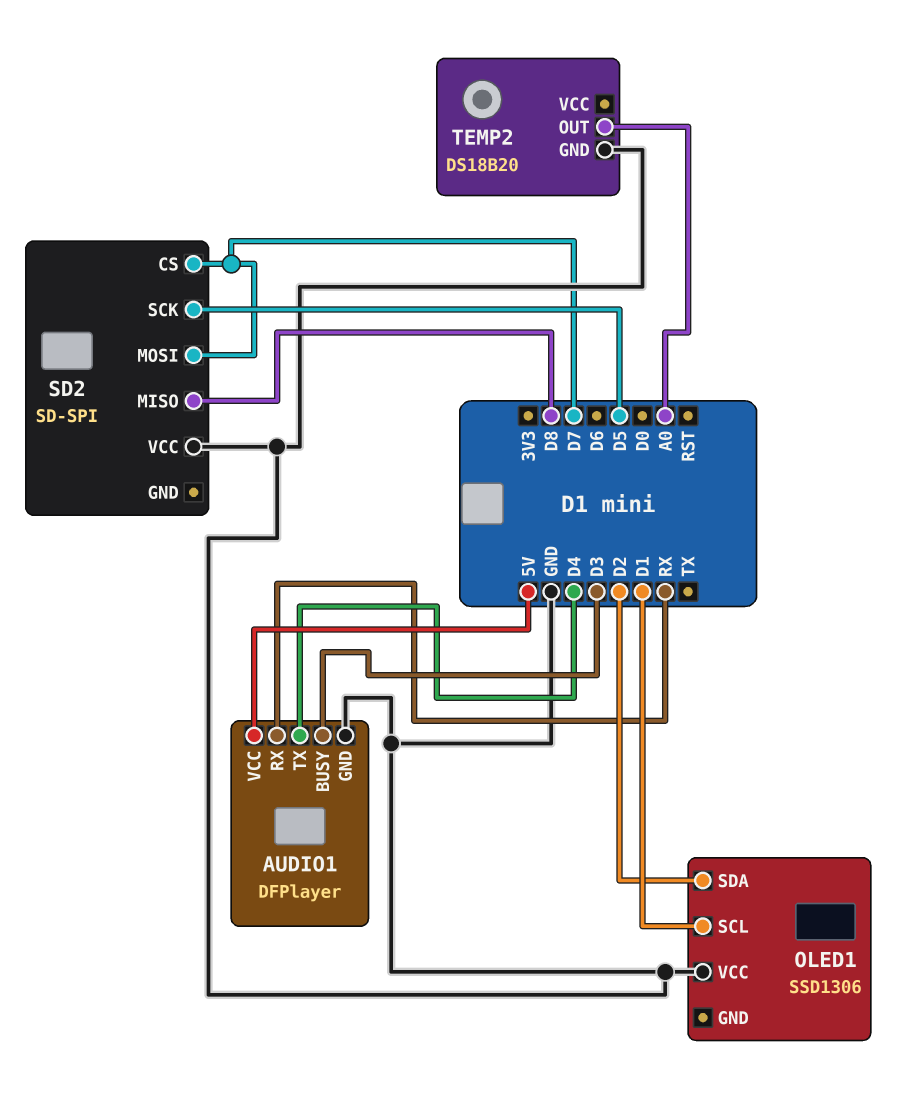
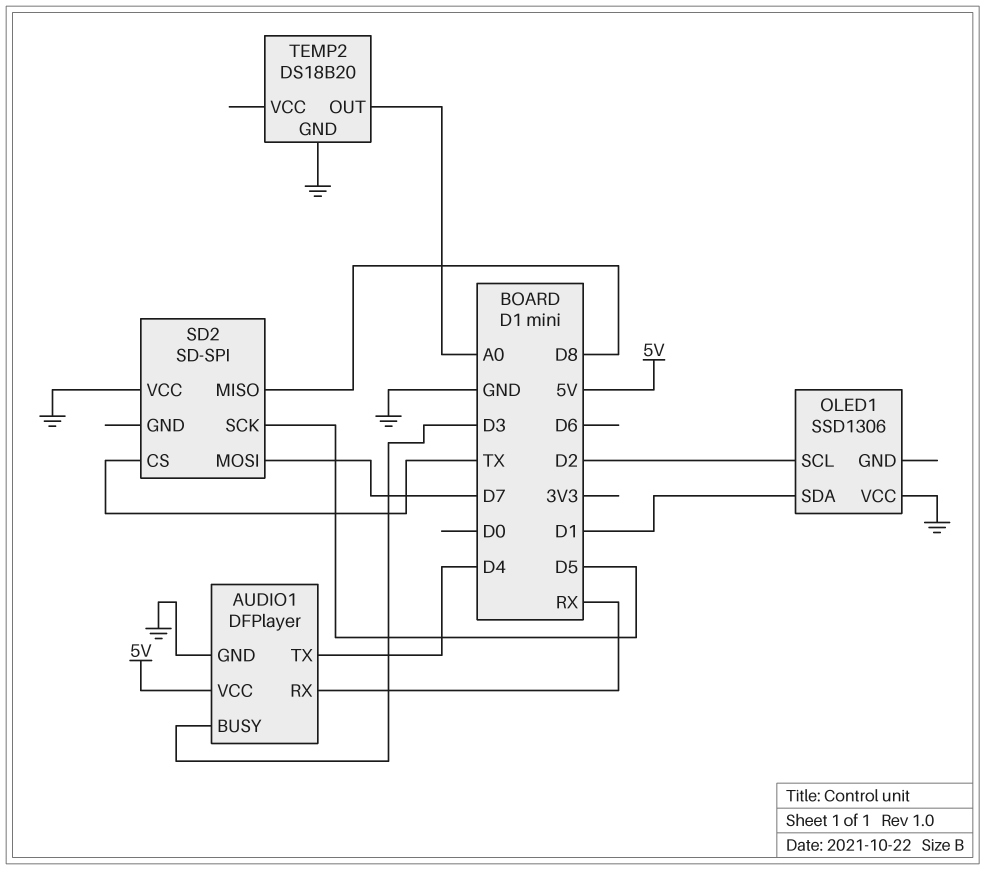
OLED1 pin SCL: D1 -> D2
OLED1 pin SDA: D2 -> D1
SD2 pin CS: D7 -> TX

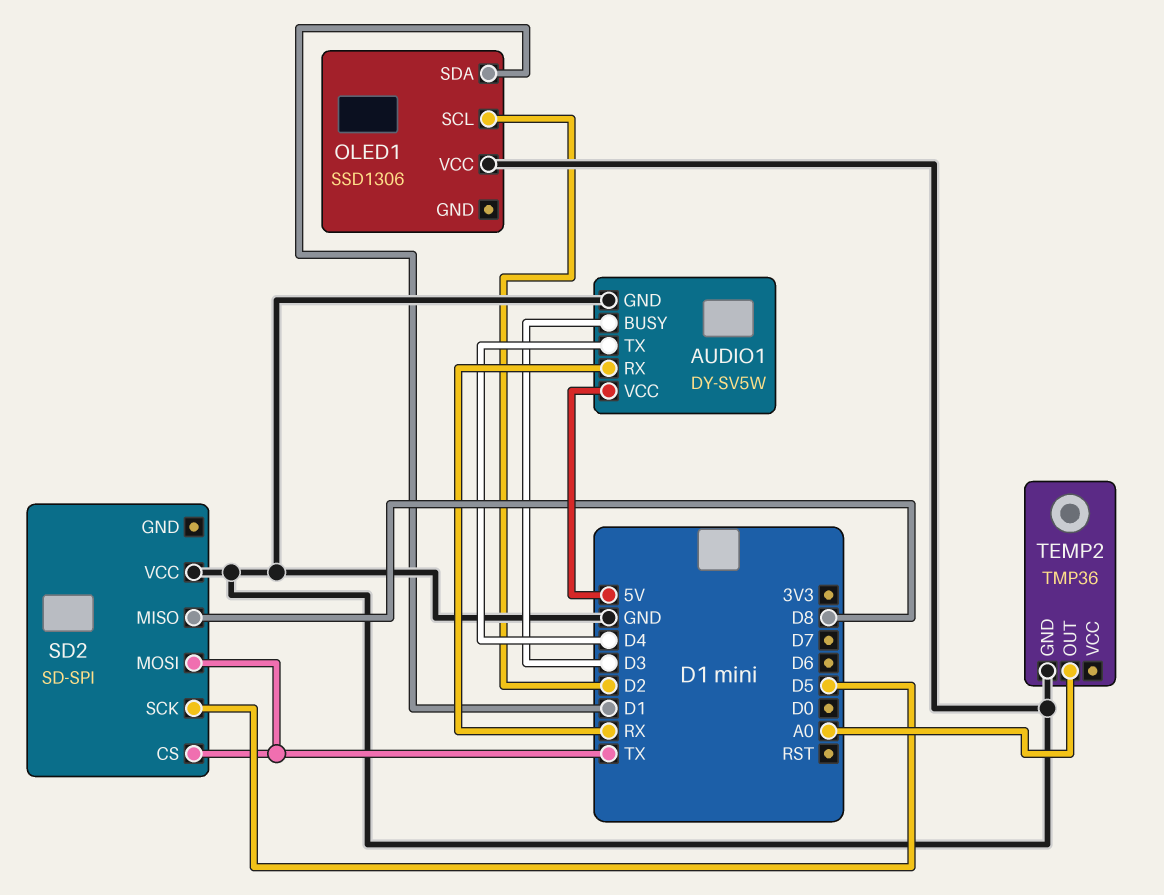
AUDIO1: DFPlayer -> DY-SV5W
SD2 pin MOSI: D7 -> TX
TEMP2: DS18B20 -> TMP36

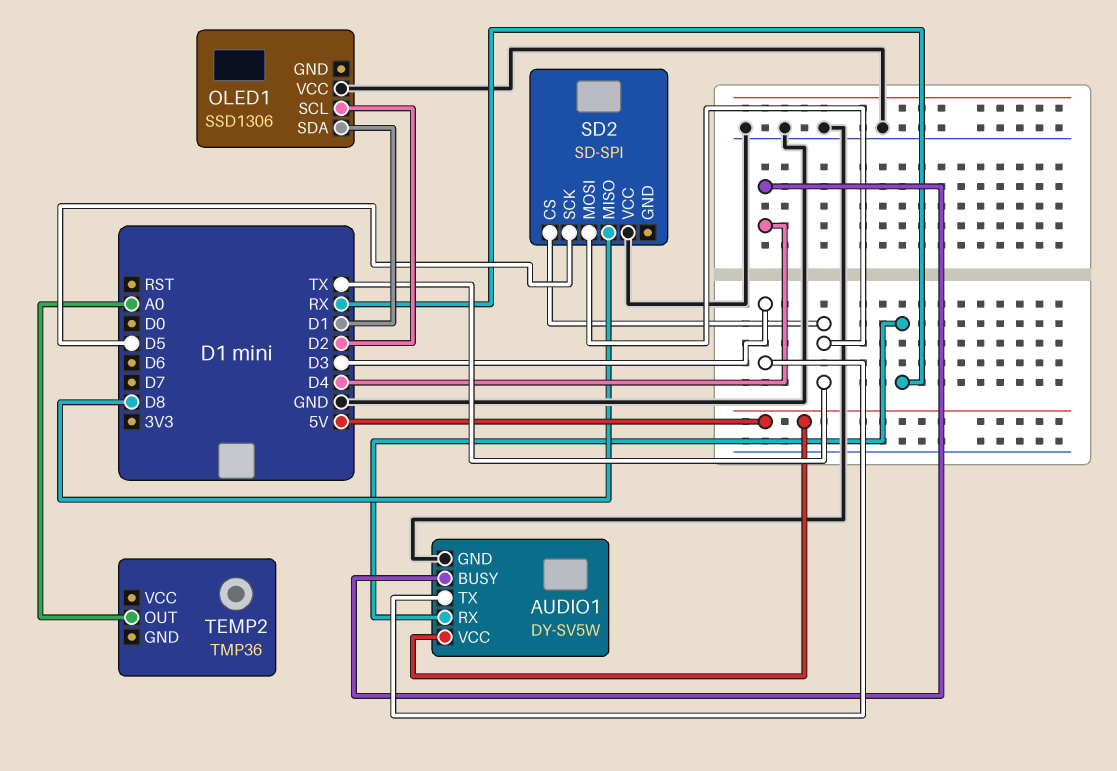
AUDIO1 pin BUSY: D3 -> D4
AUDIO1 pin TX: D4 -> D3
TEMP2 pin GND: GND -> none

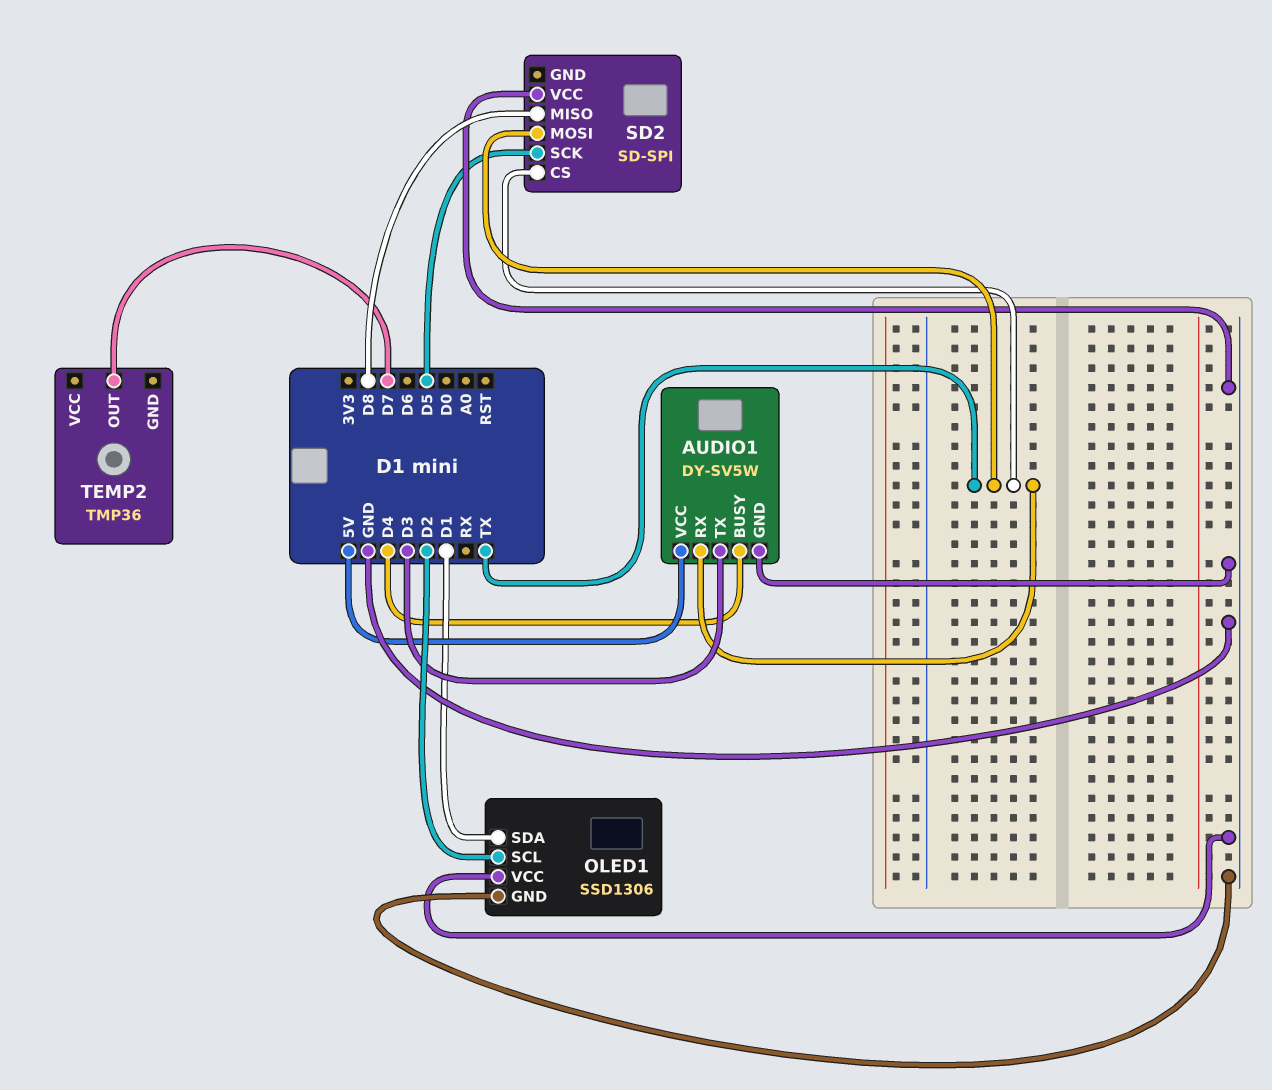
AUDIO1 pin RX: RX -> TX
OLED1 pin GND: none -> GND
TEMP2 pin OUT: A0 -> D7

